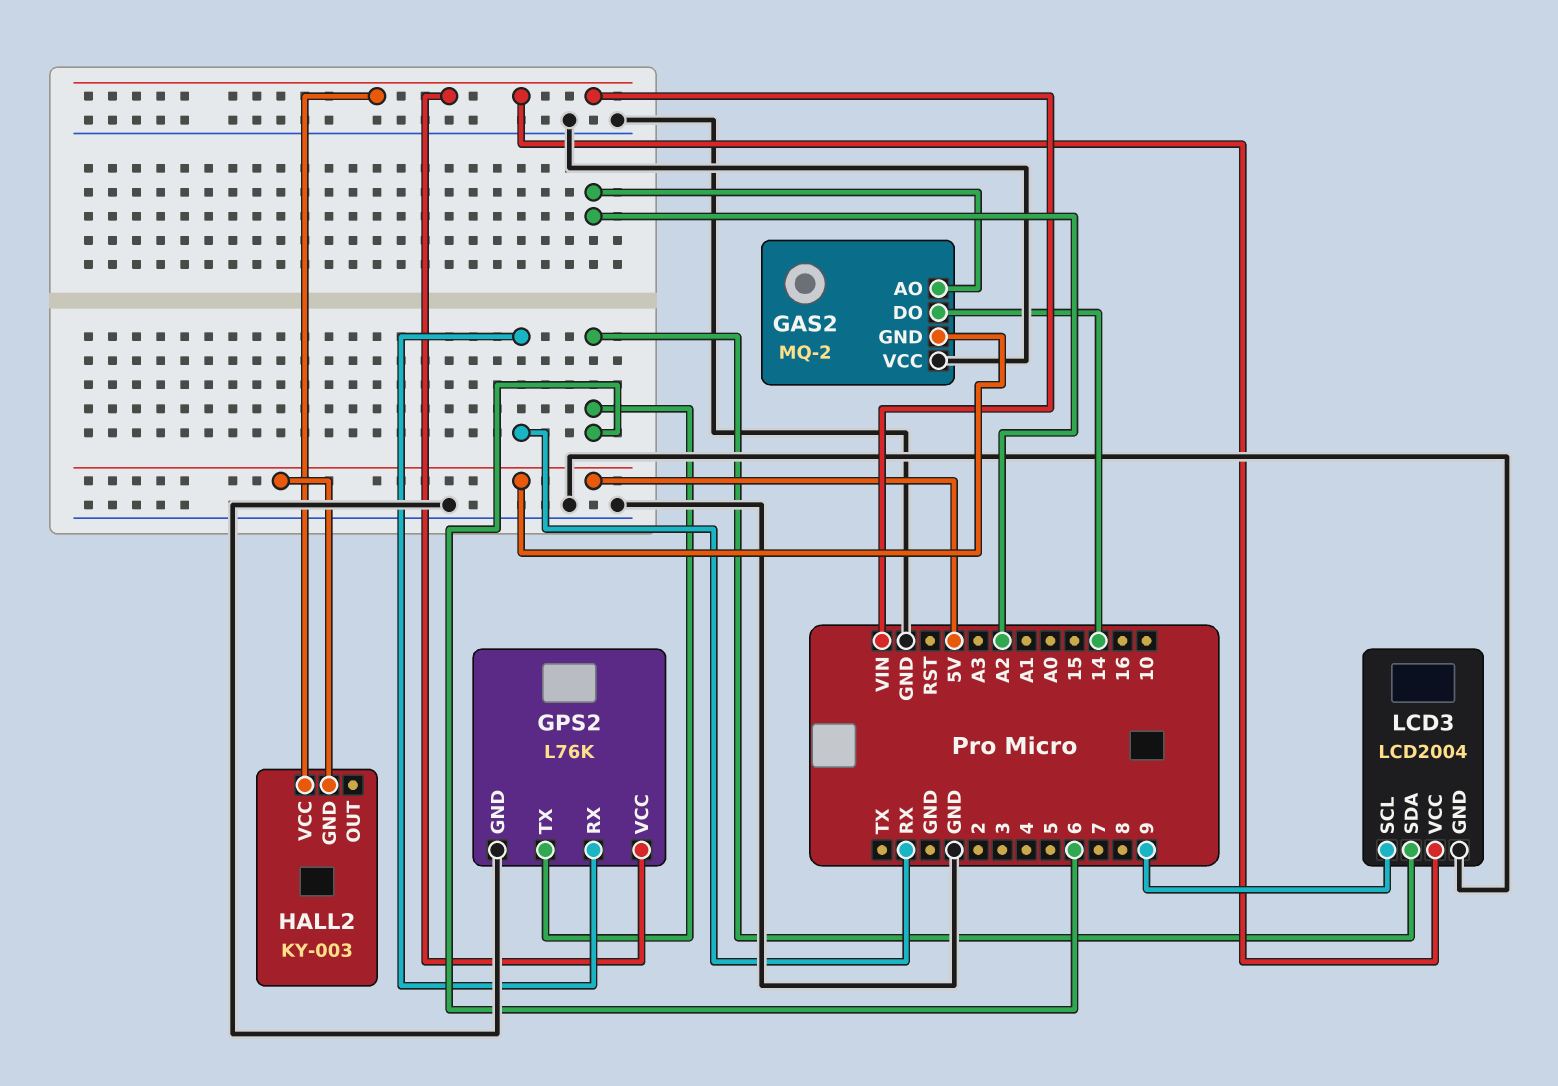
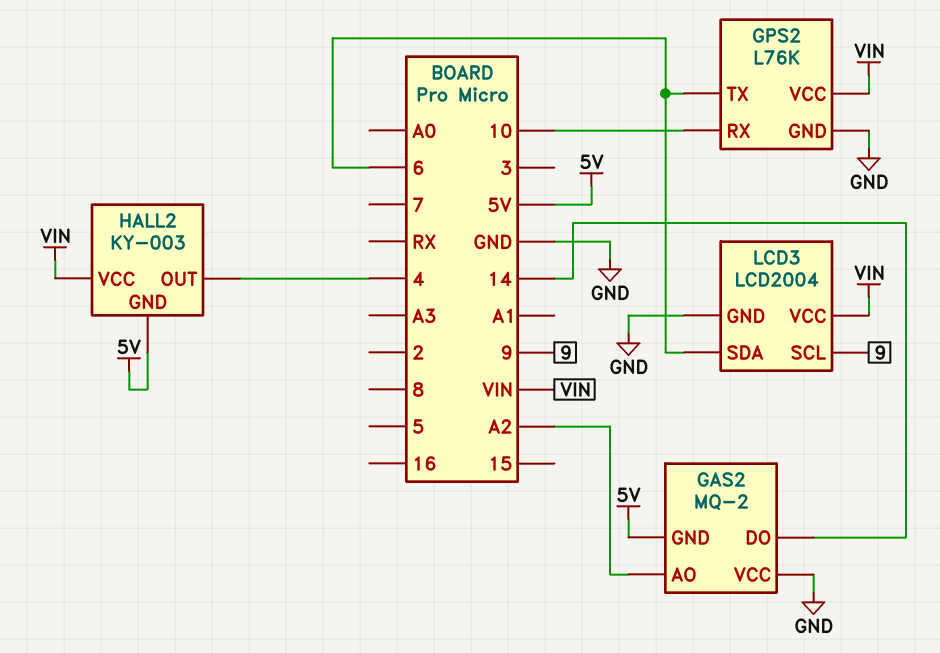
GPS2 pin RX: RX -> 10
HALL2 pin OUT: none -> 4

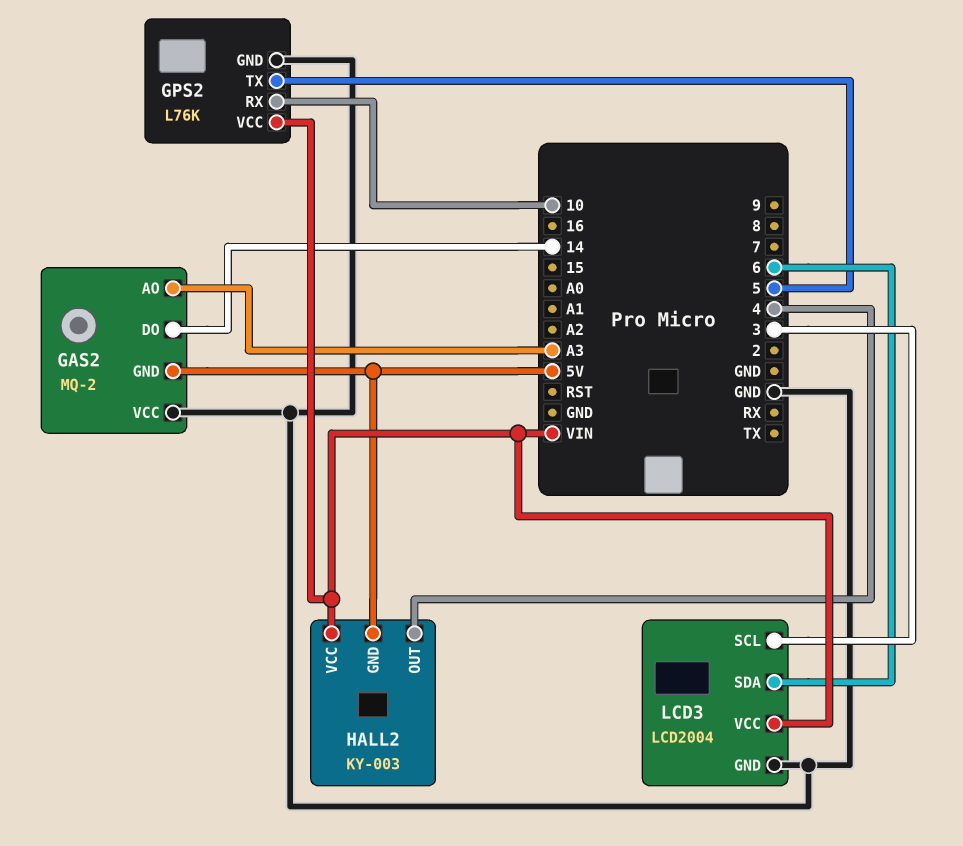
GAS2 pin AO: A2 -> A3
GPS2 pin TX: 6 -> 5
LCD3 pin SCL: 9 -> 3

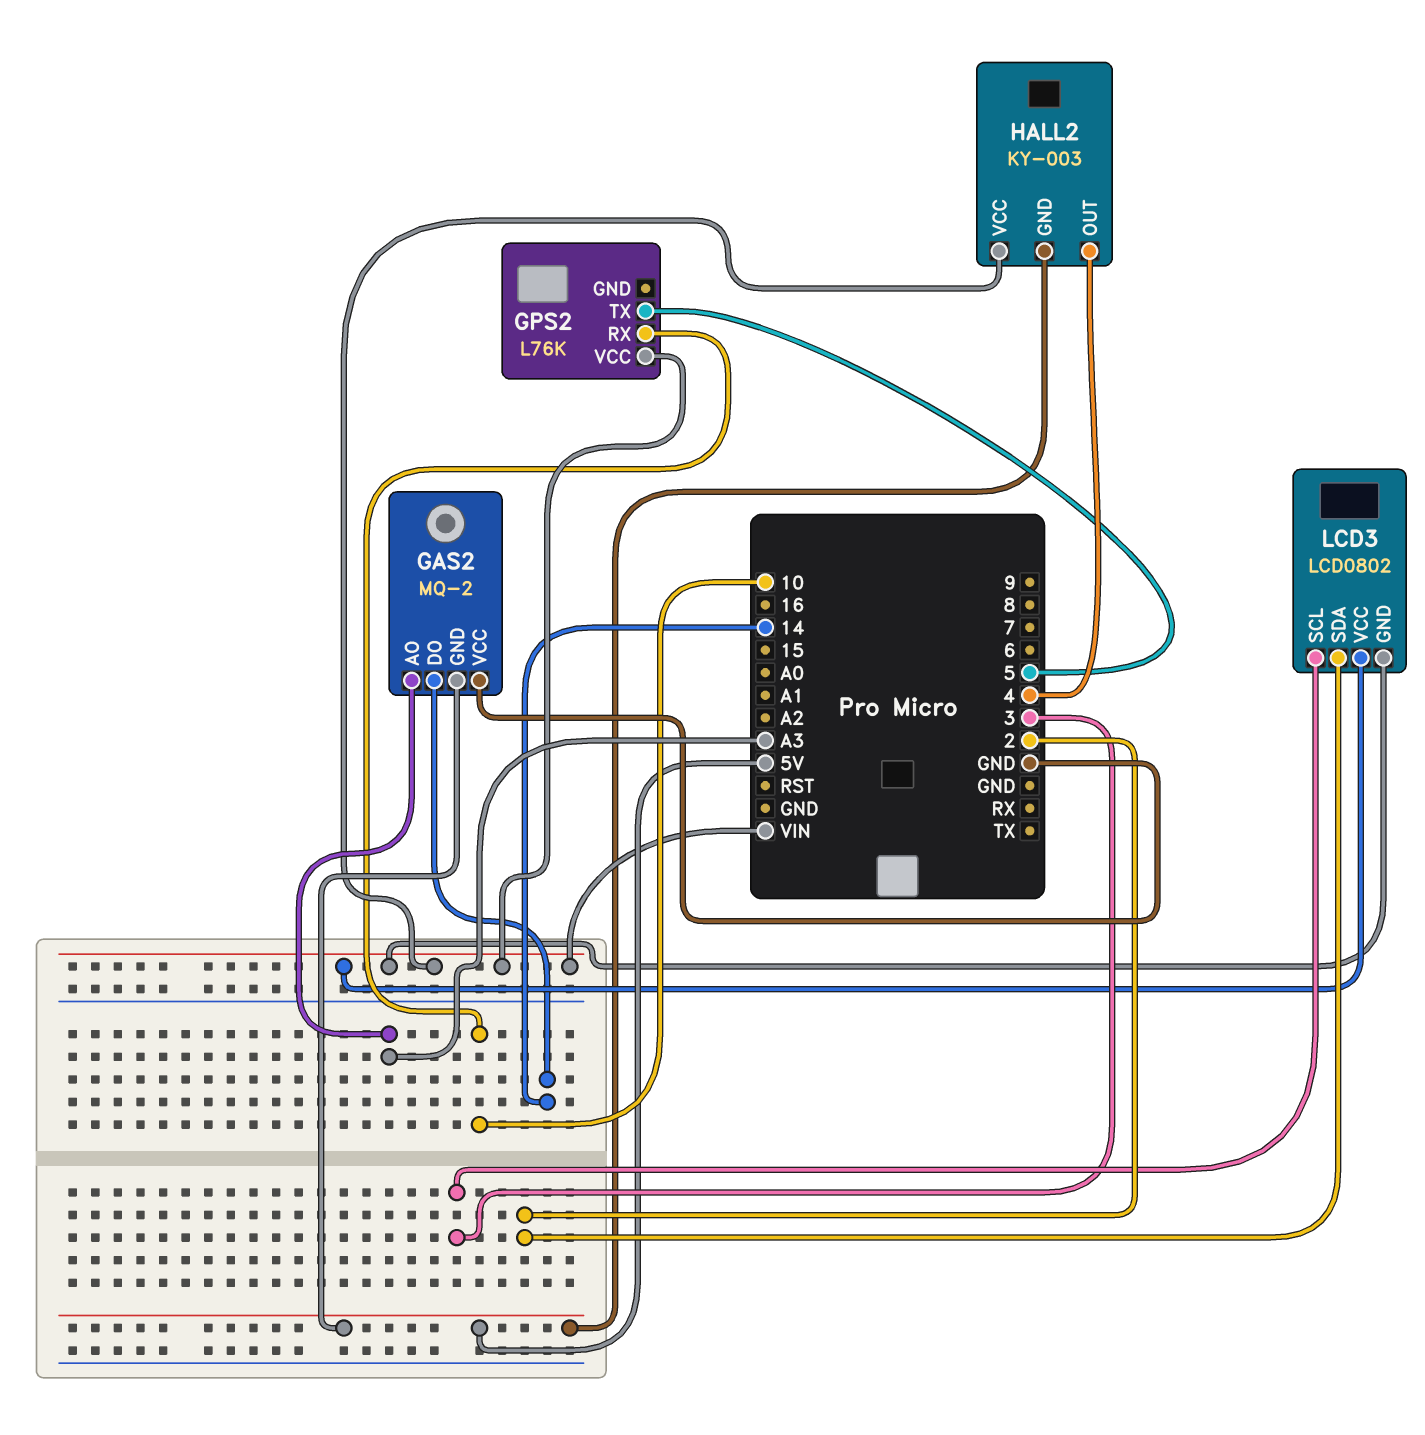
GPS2 pin GND: GND -> none
LCD3: LCD2004 -> LCD0802
LCD3 pin GND: GND -> VIN
LCD3 pin SDA: 6 -> 2

